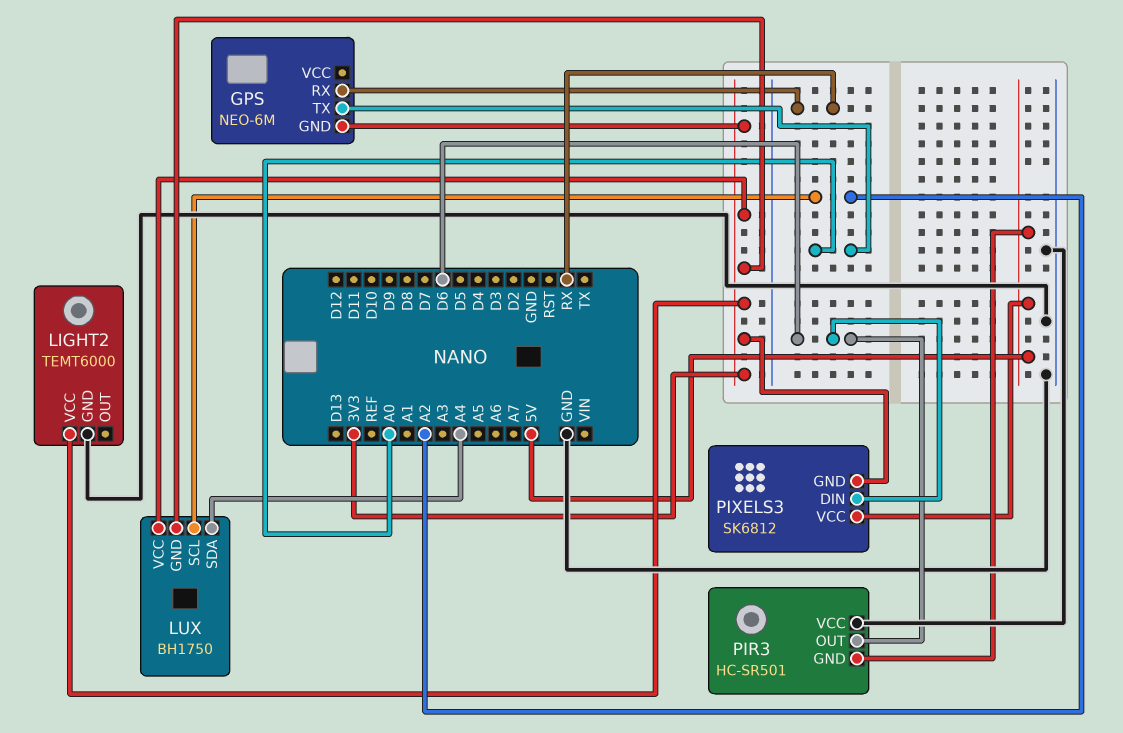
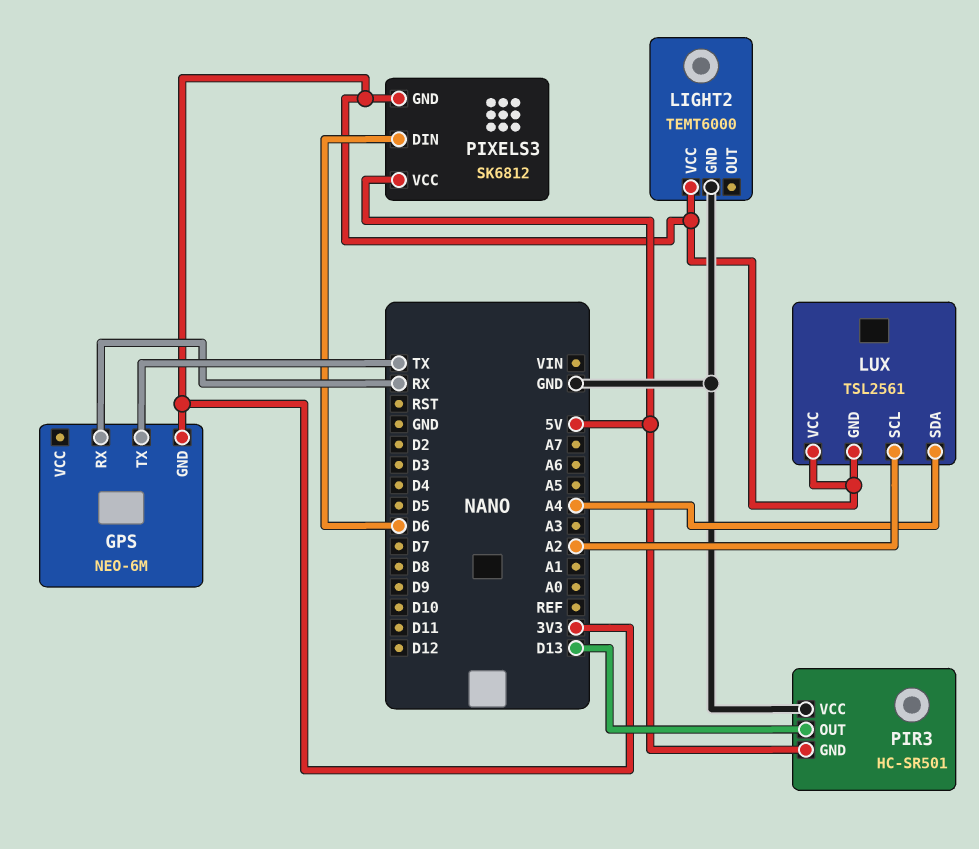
GPS pin TX: A0 -> TX
LUX: BH1750 -> TSL2561
PIR3 pin OUT: D6 -> D13

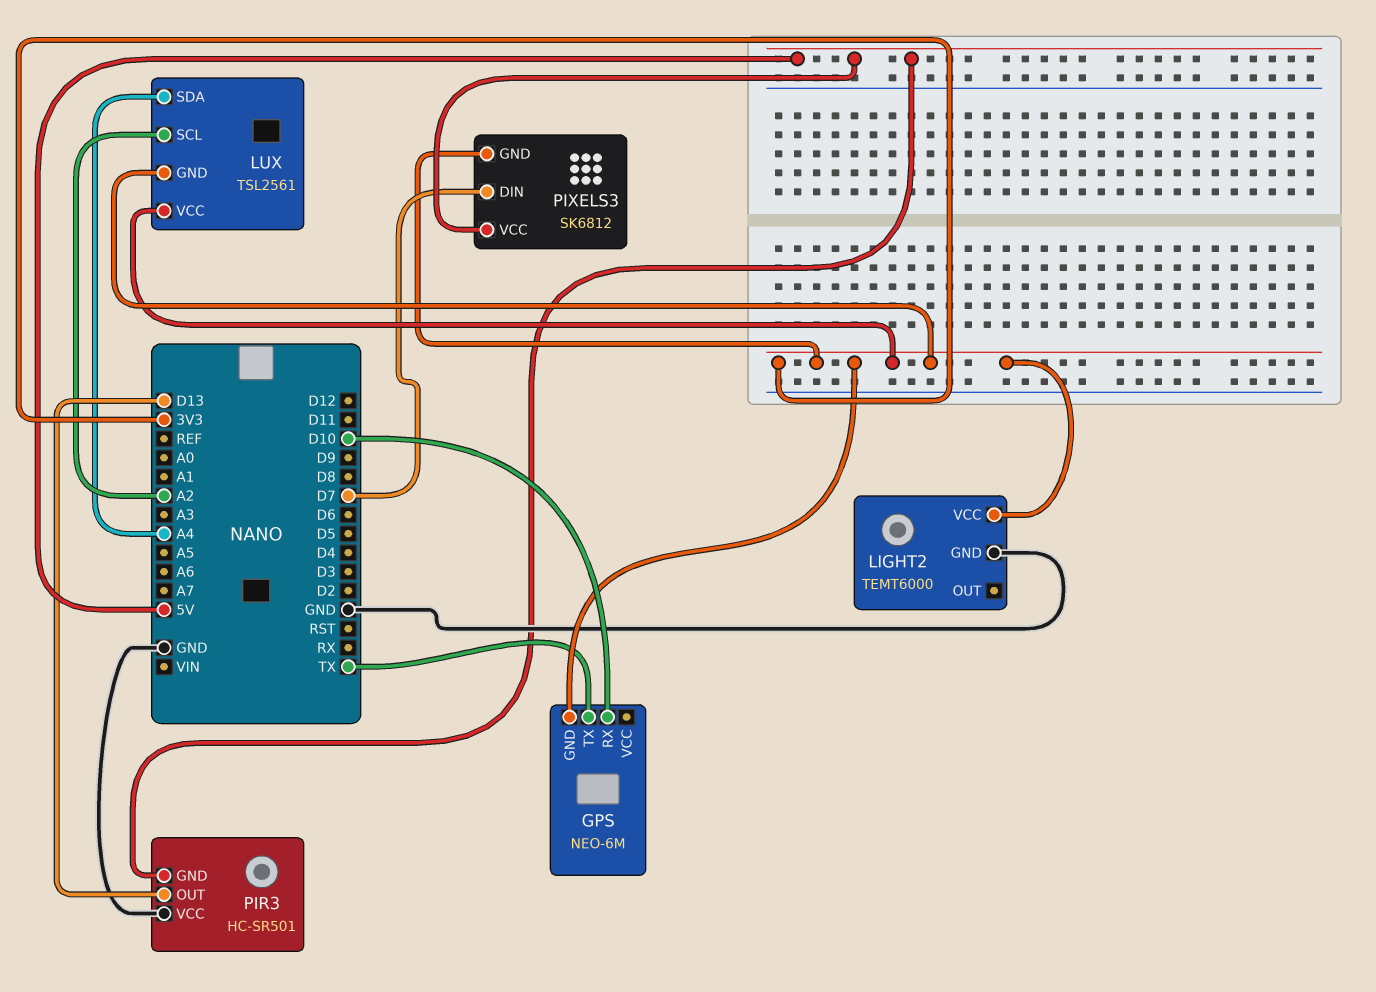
GPS pin RX: RX -> D10
PIXELS3 pin DIN: D6 -> D7

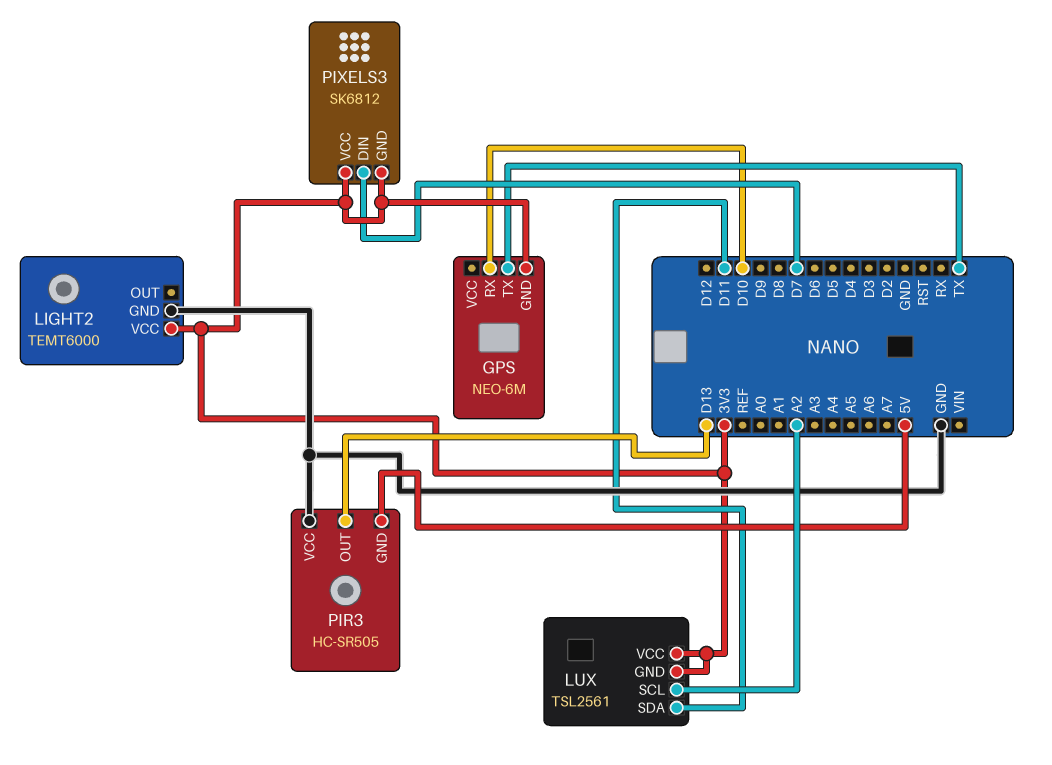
LUX pin SDA: A4 -> D11
PIR3: HC-SR501 -> HC-SR505
PIXELS3 pin VCC: 5V -> 3V3

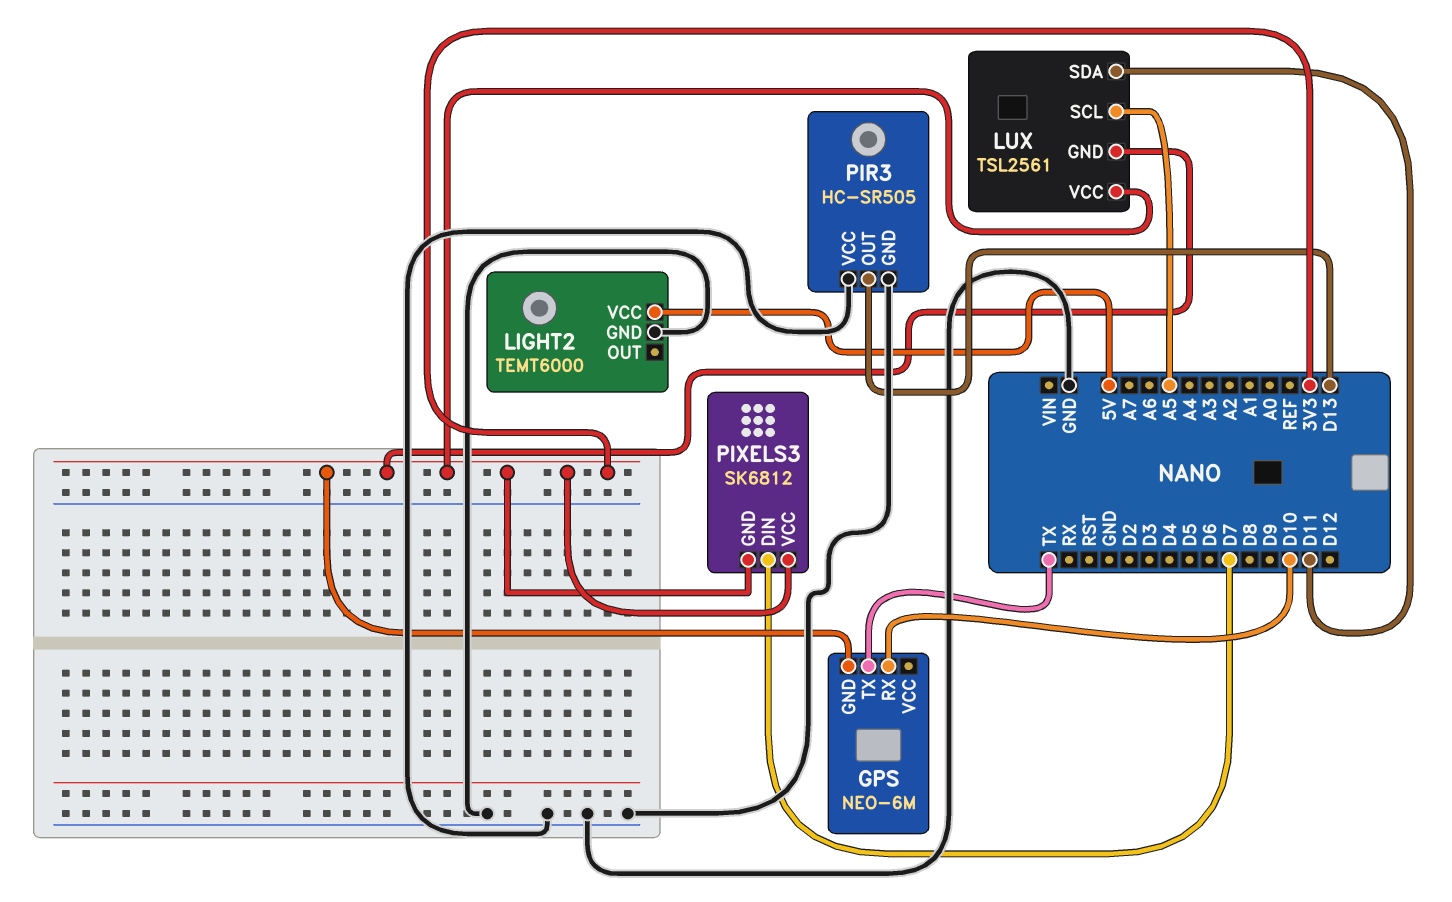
LIGHT2 pin VCC: 3V3 -> 5V
LUX pin SCL: A2 -> A5
PIR3 pin GND: 5V -> GND

